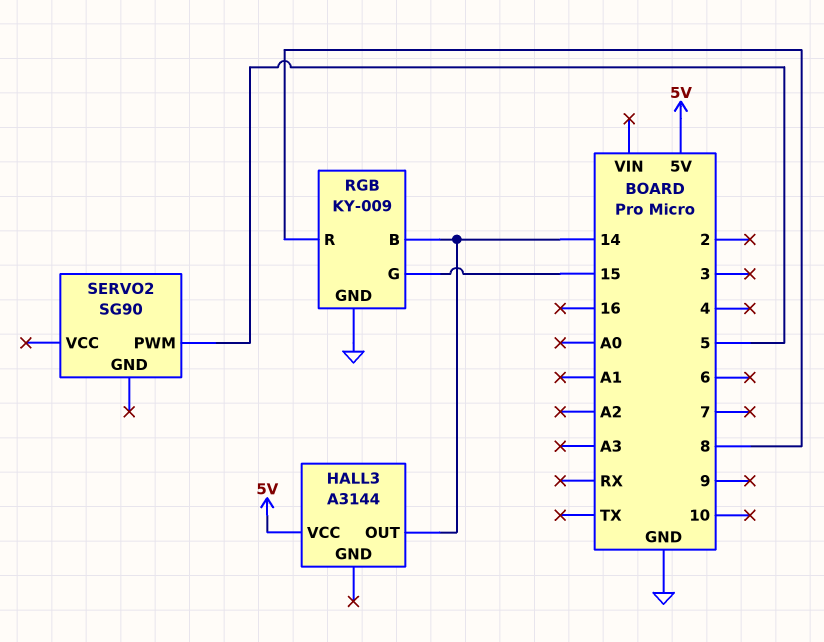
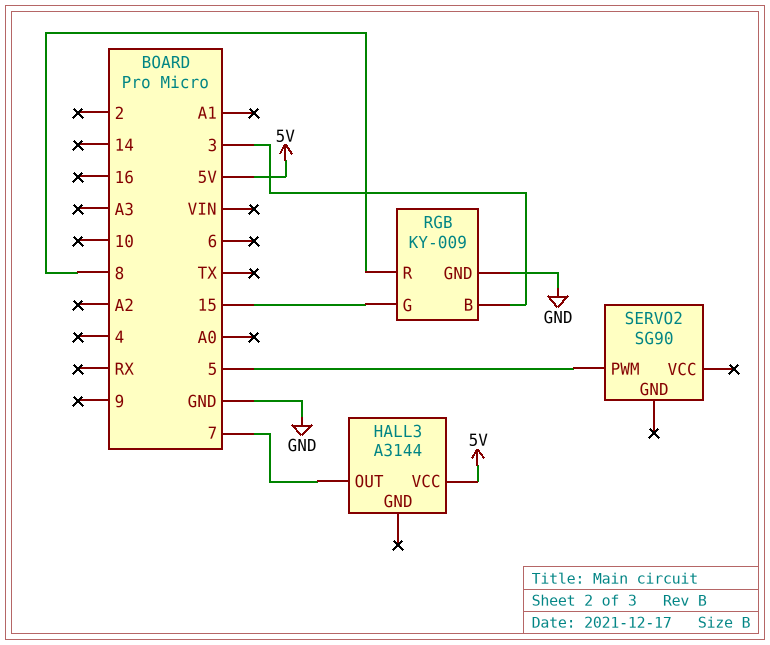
HALL3 pin OUT: 14 -> 7
RGB pin B: 14 -> 3

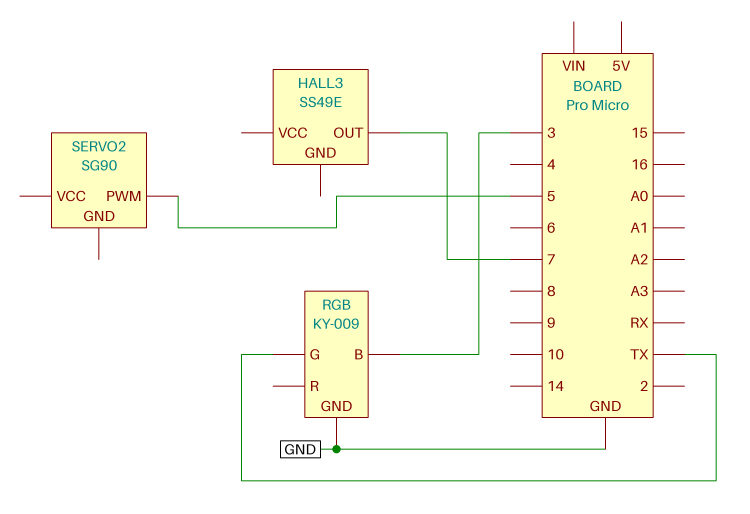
HALL3: A3144 -> SS49E
HALL3 pin VCC: 5V -> none
RGB pin G: 15 -> TX
RGB pin R: 8 -> none

